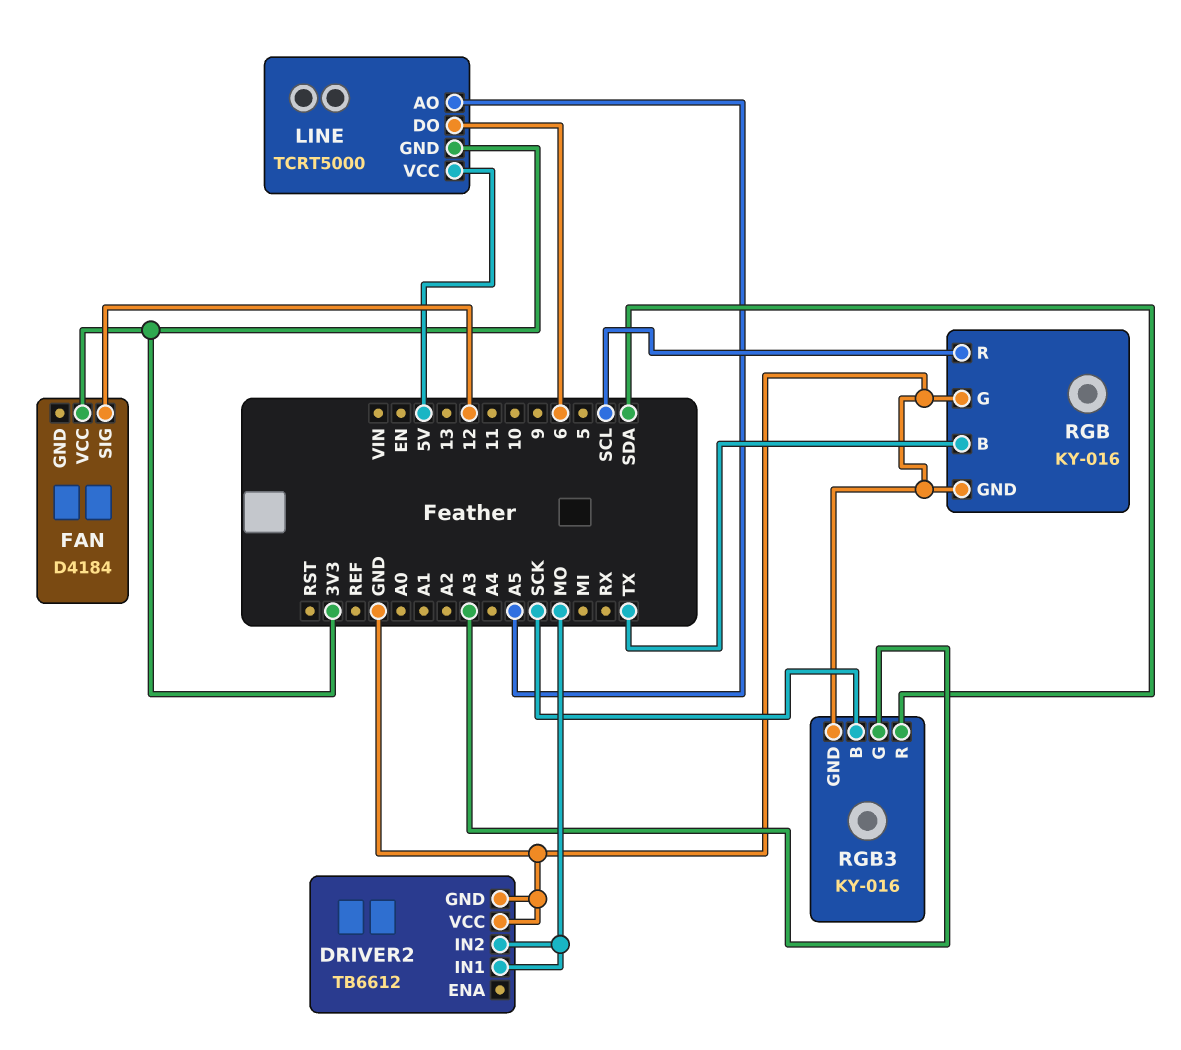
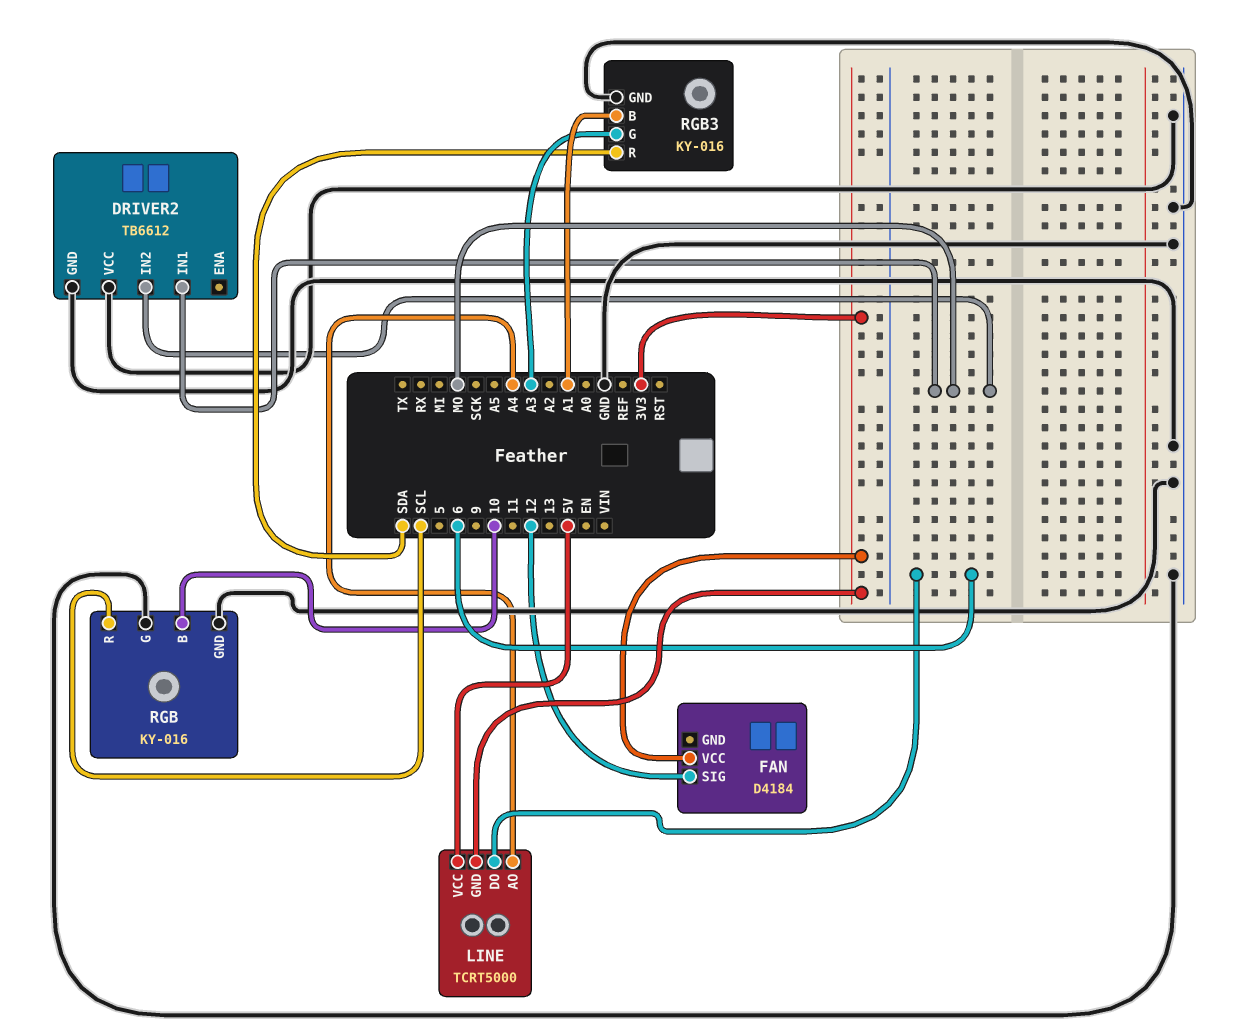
LINE pin AO: A5 -> A4
RGB pin B: TX -> 10
RGB3 pin B: SCK -> A1

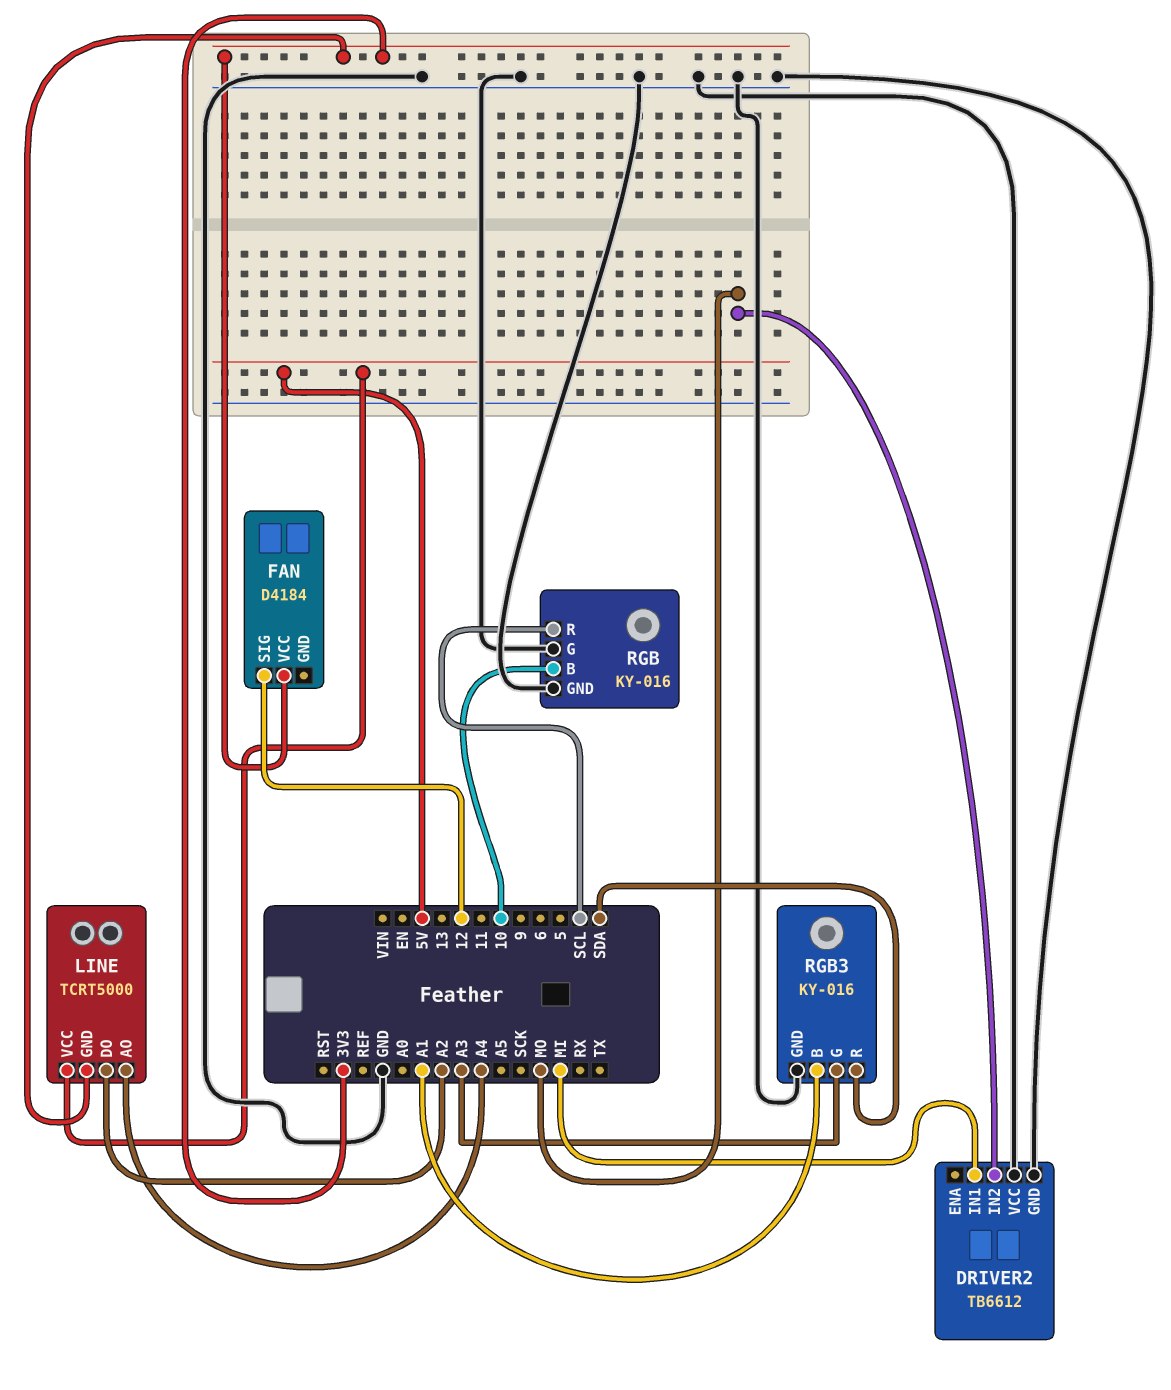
DRIVER2 pin IN1: MO -> MI
LINE pin DO: 6 -> A2

